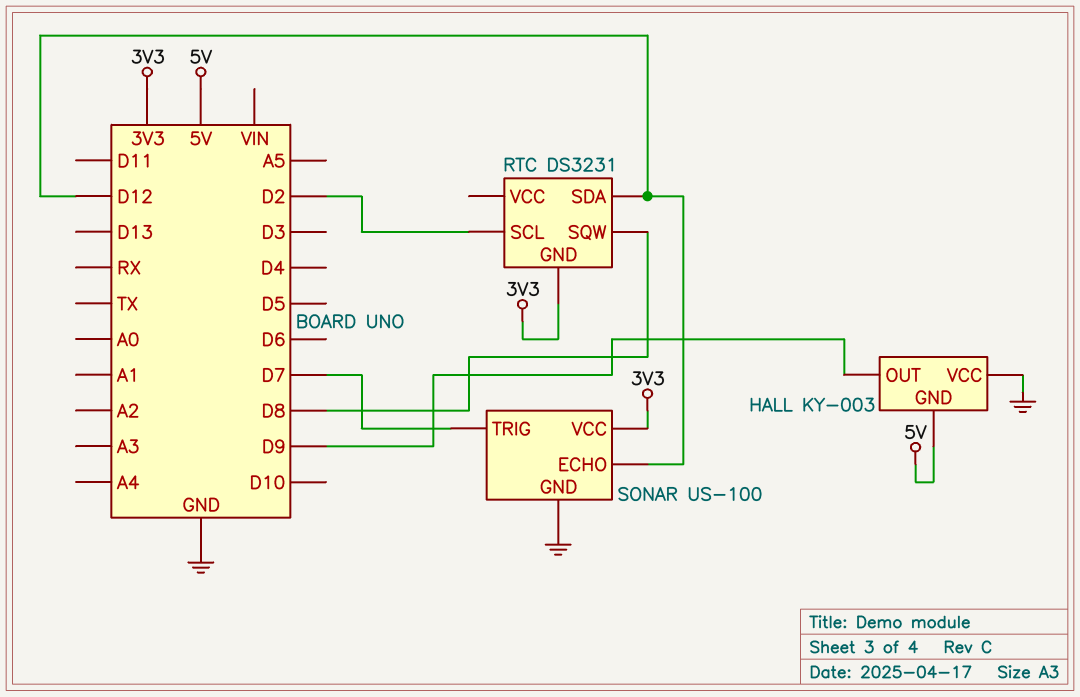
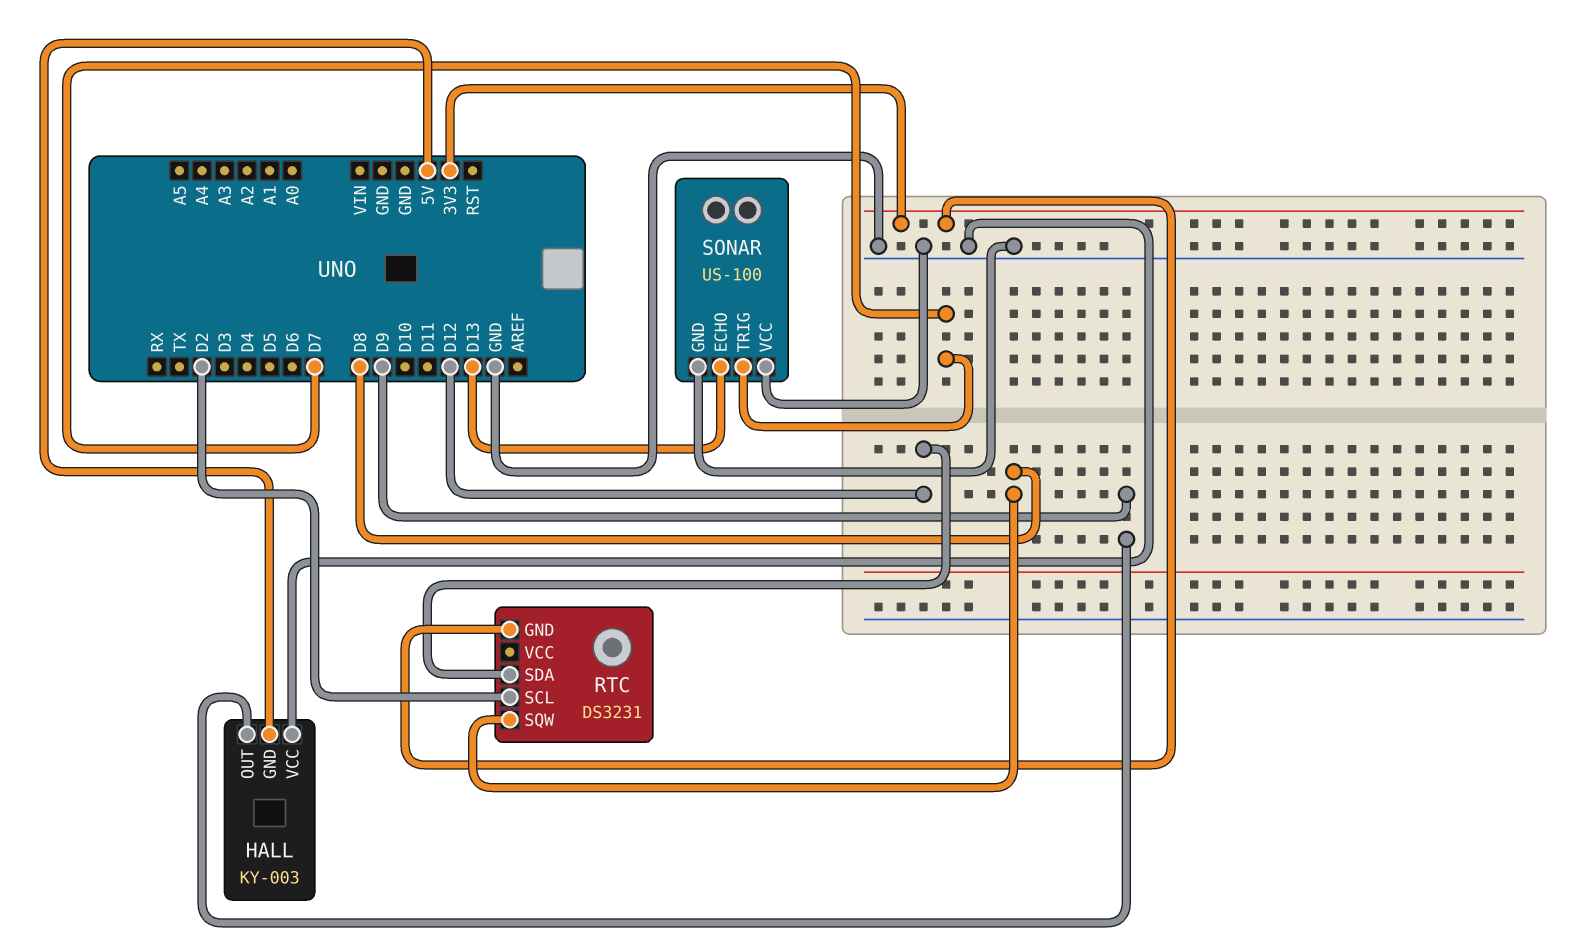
SONAR pin ECHO: D12 -> D13
SONAR pin VCC: 3V3 -> GND

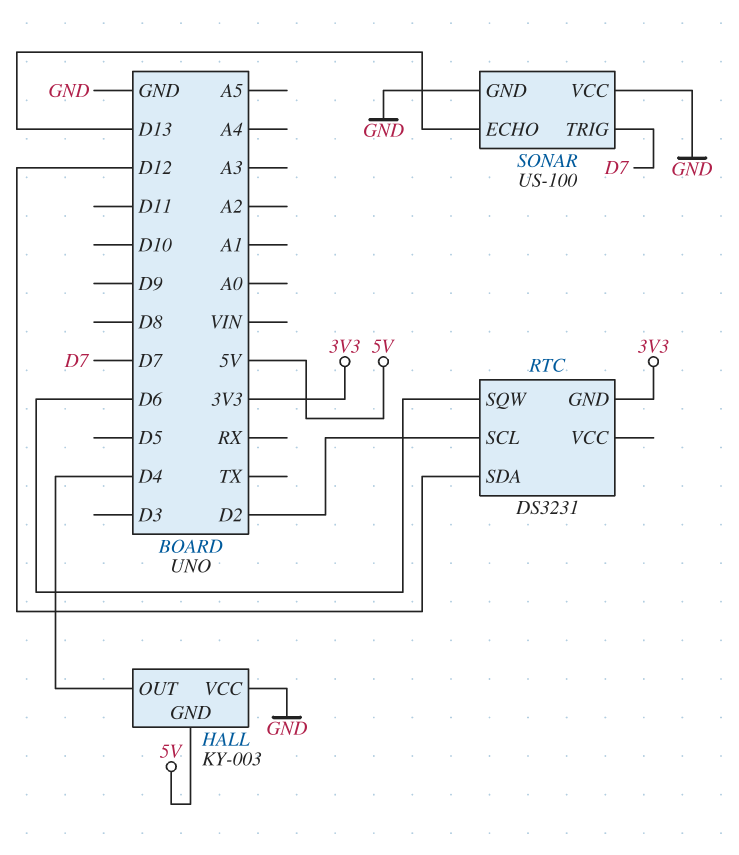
HALL pin OUT: D9 -> D4
RTC pin SQW: D8 -> D6

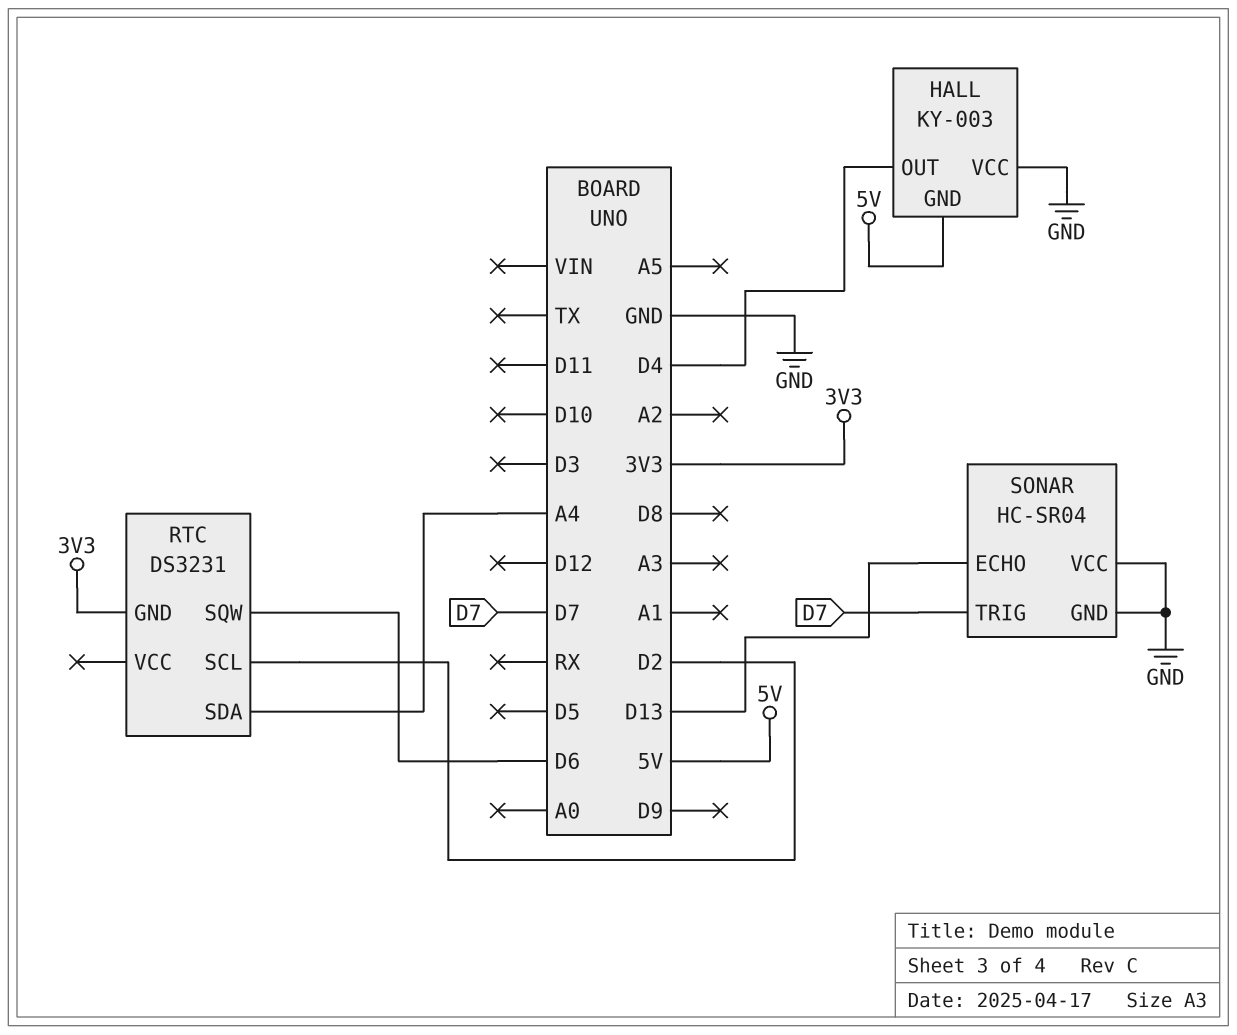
RTC pin SDA: D12 -> A4
SONAR: US-100 -> HC-SR04

